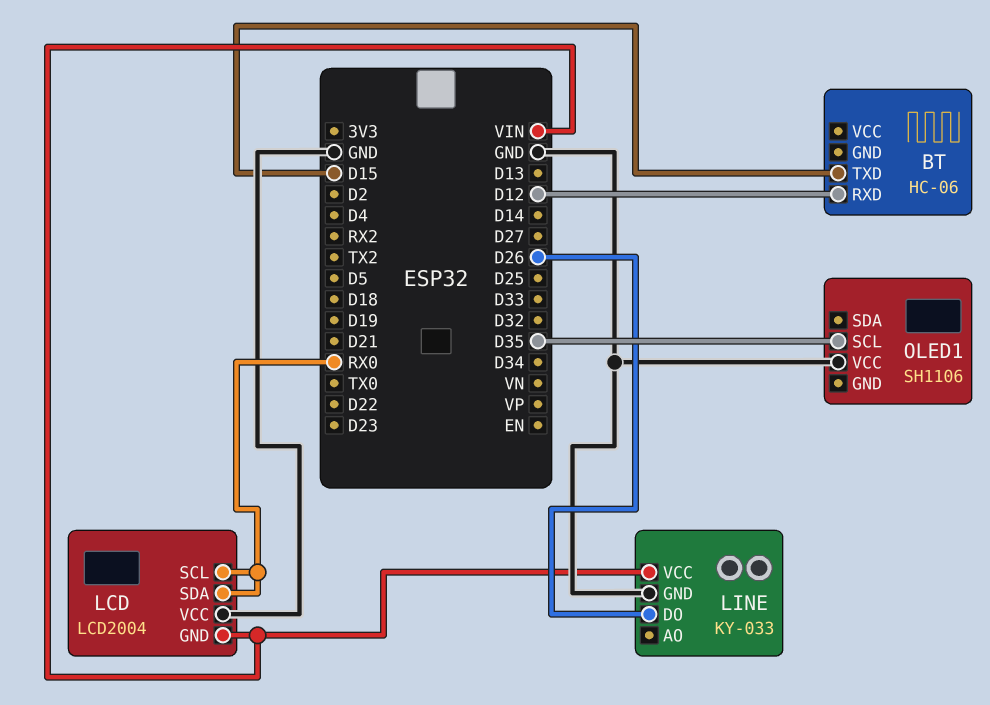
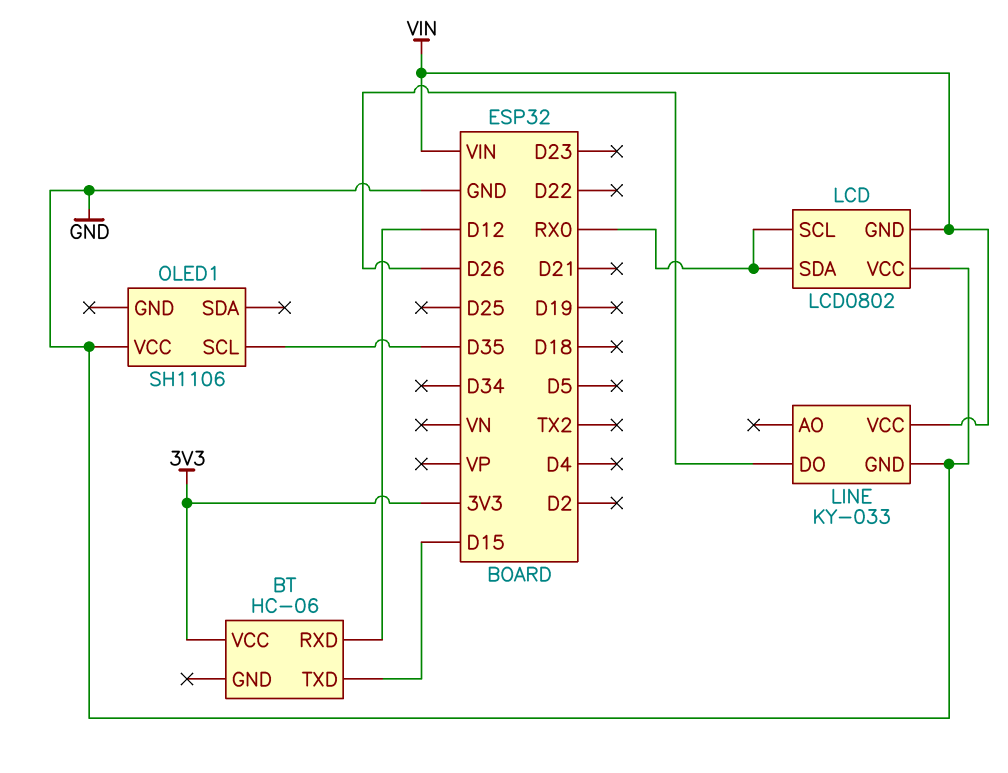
BT pin VCC: none -> 3V3
LCD: LCD2004 -> LCD0802

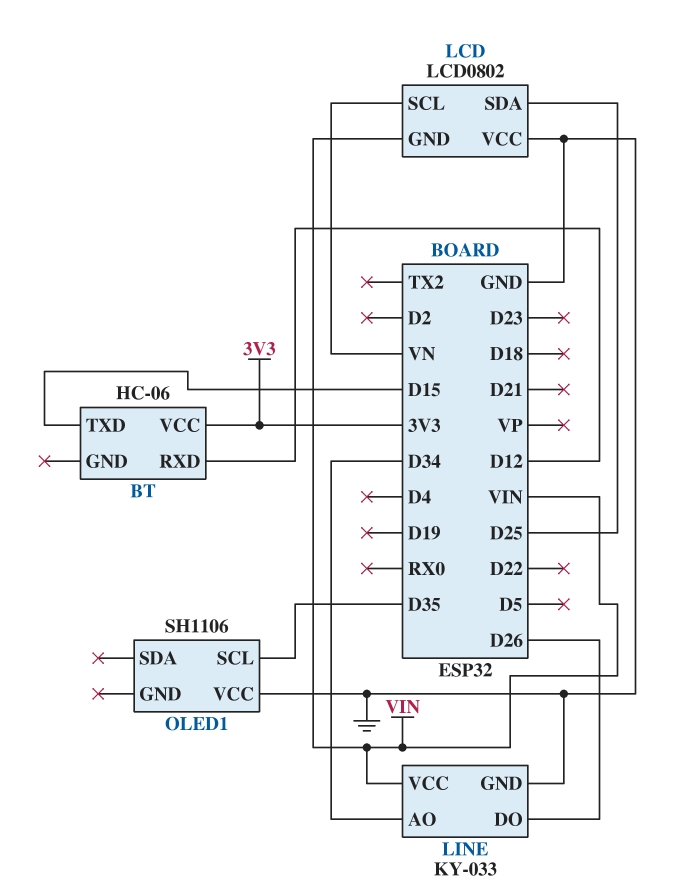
LCD pin SCL: RX0 -> VN
LCD pin SDA: RX0 -> D25
LINE pin AO: none -> D34

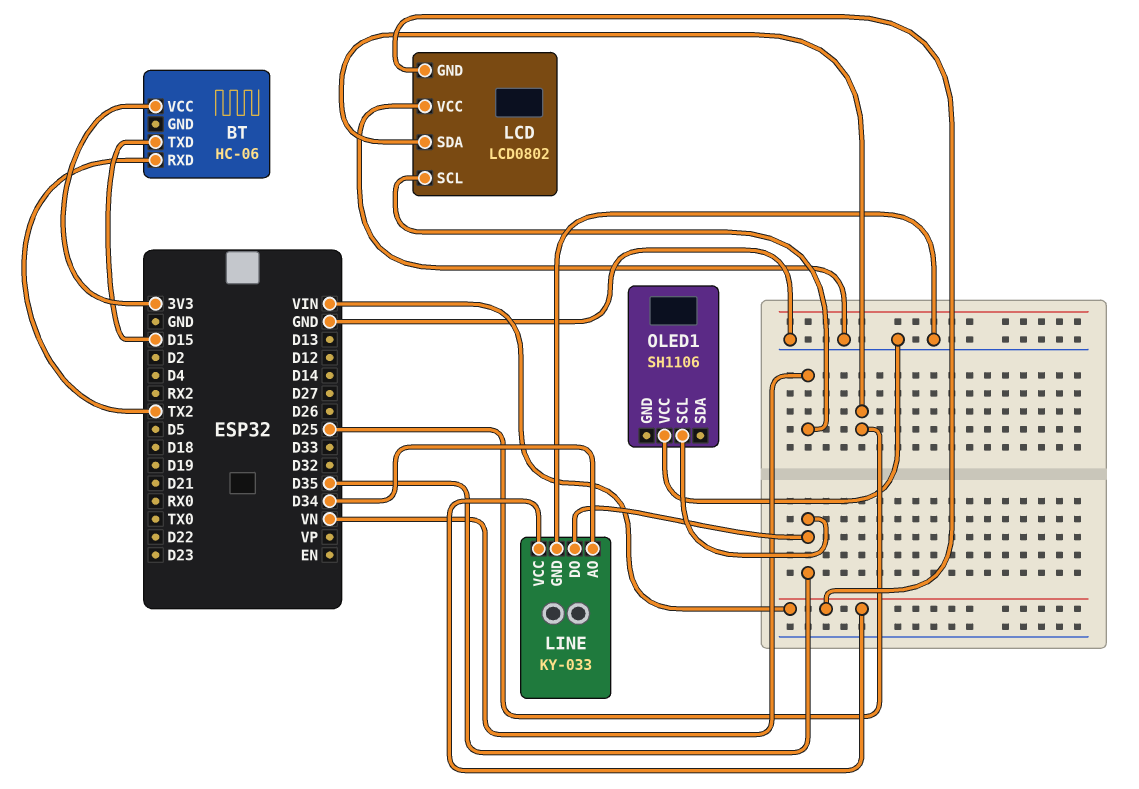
BT pin RXD: D12 -> TX2
LINE pin DO: D26 -> D35

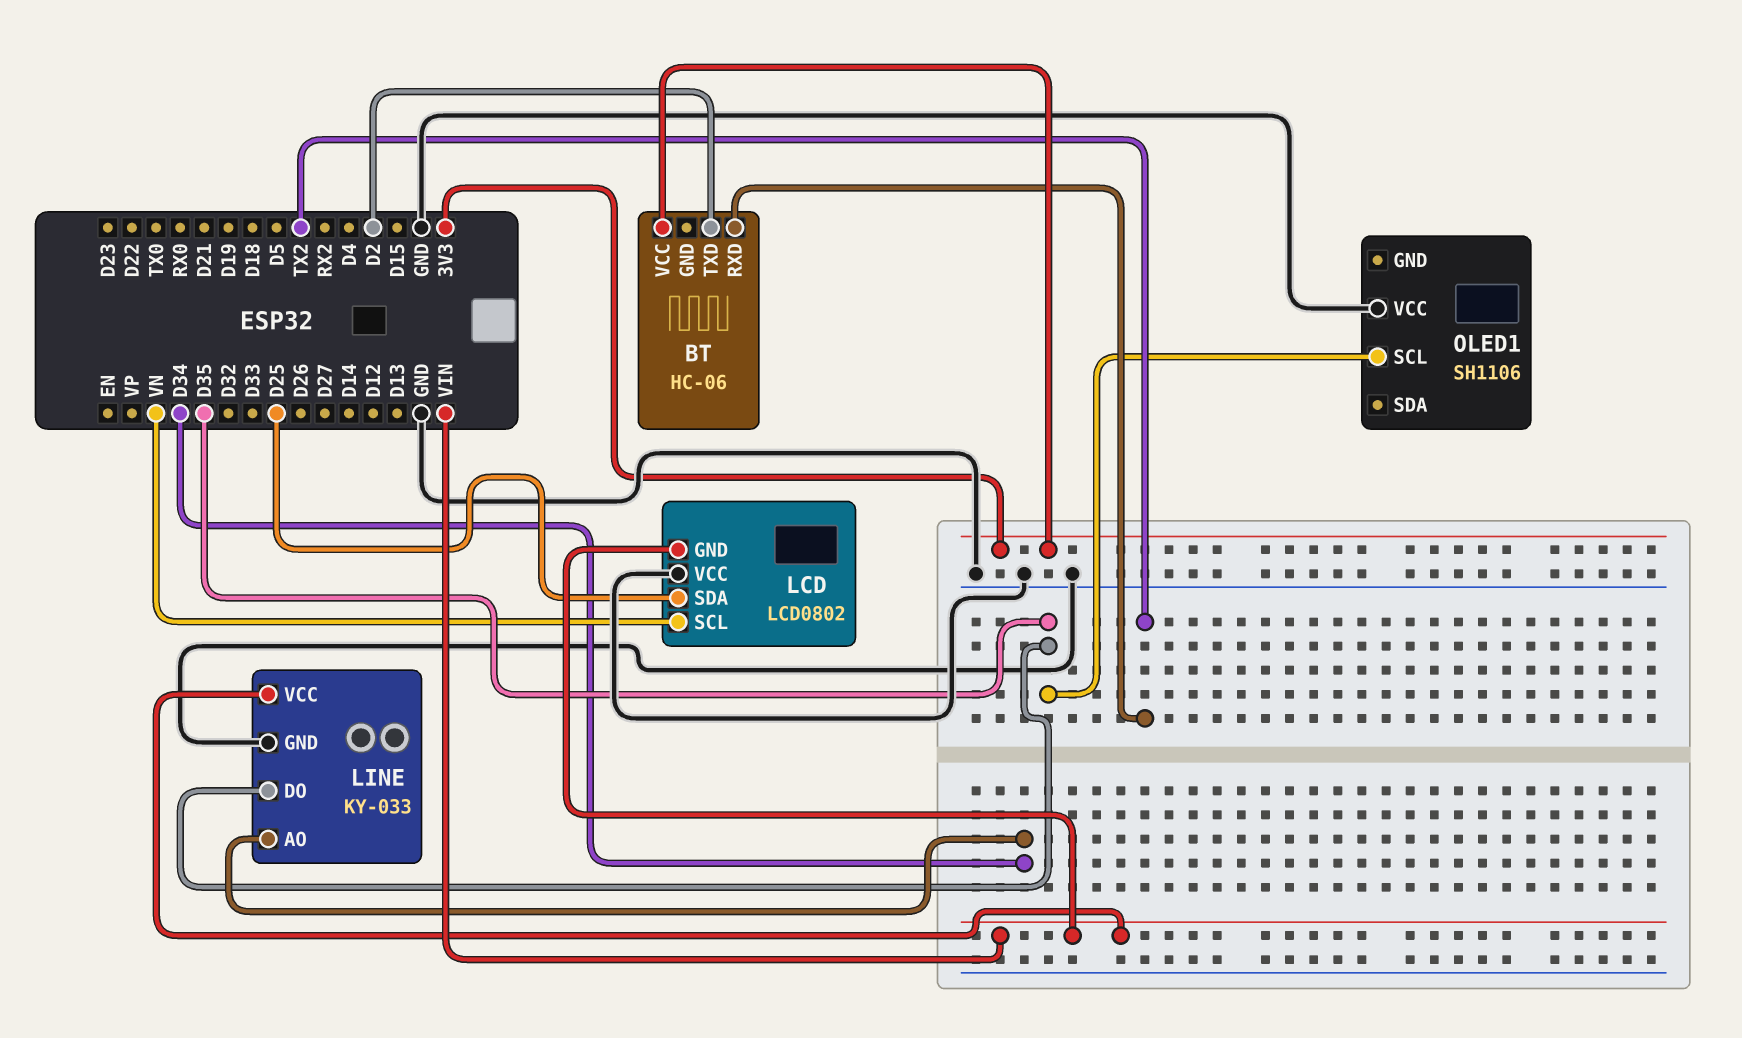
BT pin TXD: D15 -> D2

